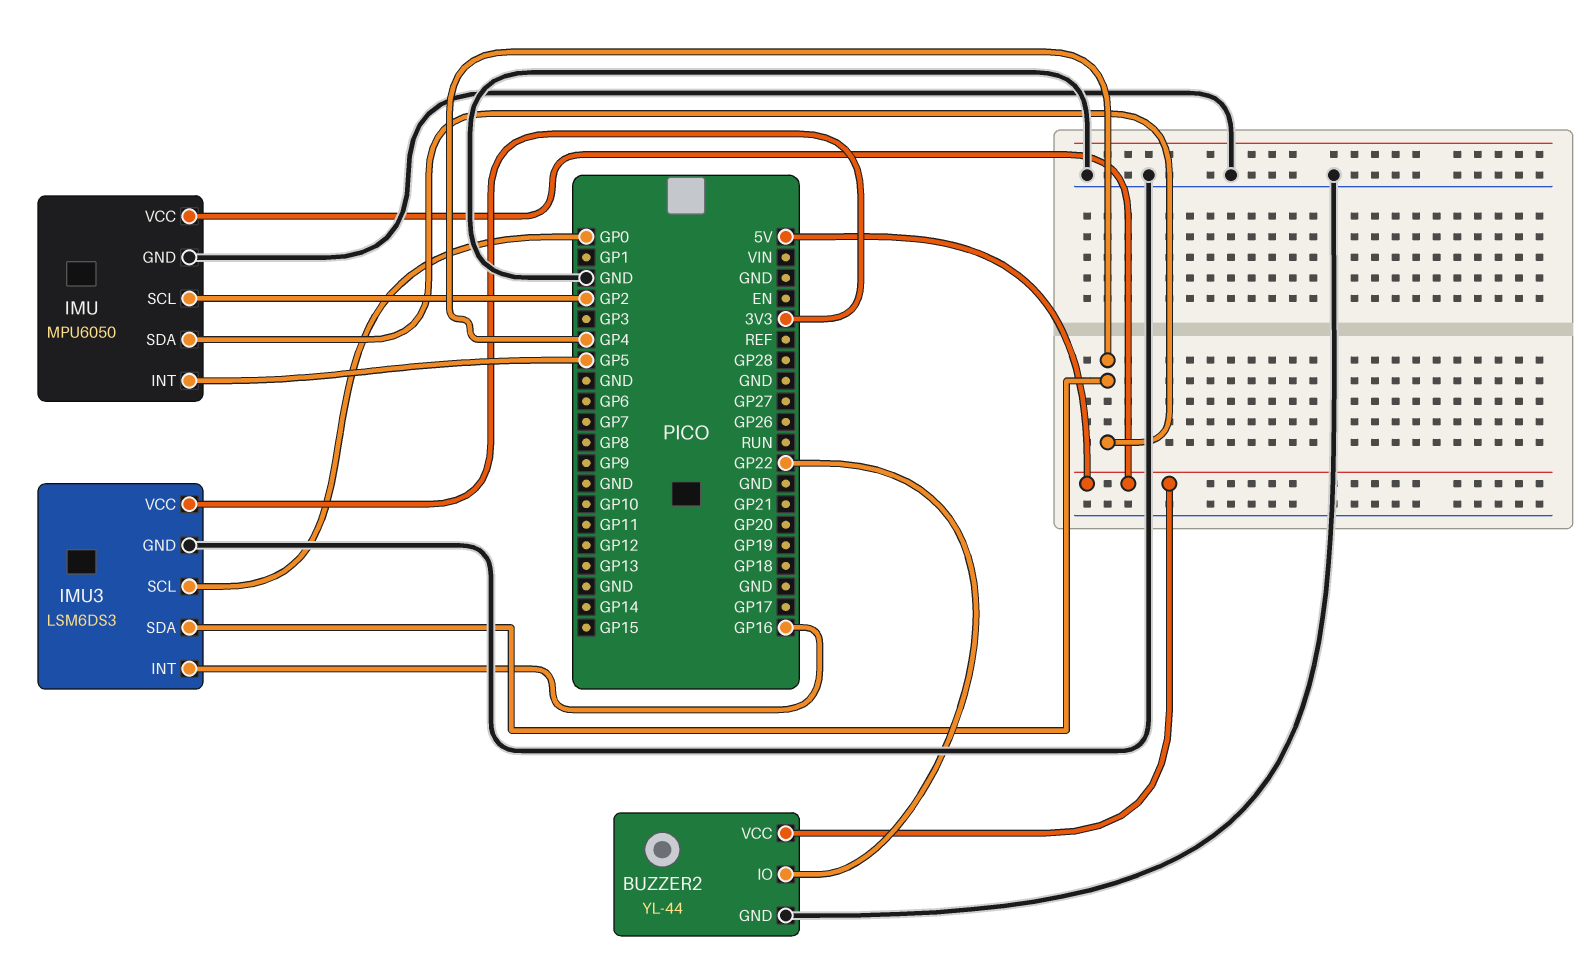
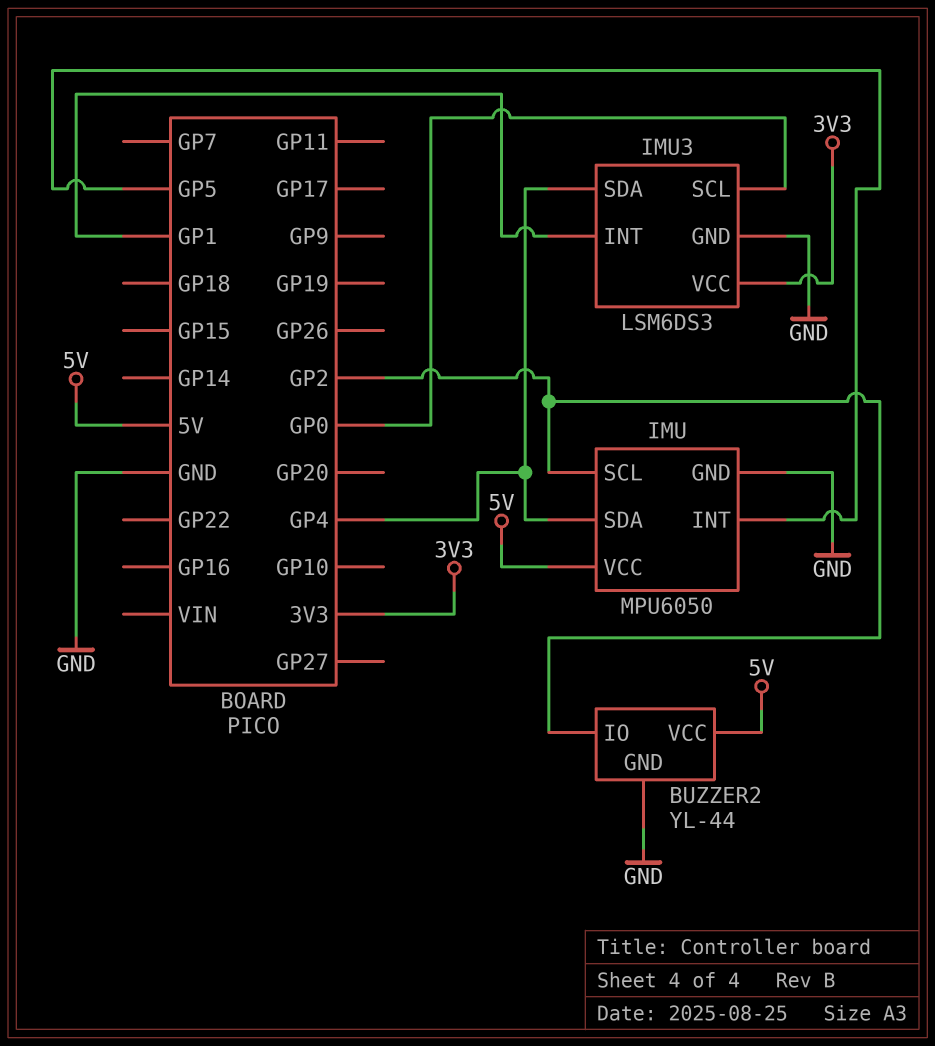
BUZZER2 pin IO: GP22 -> GP2
IMU3 pin INT: GP16 -> GP1

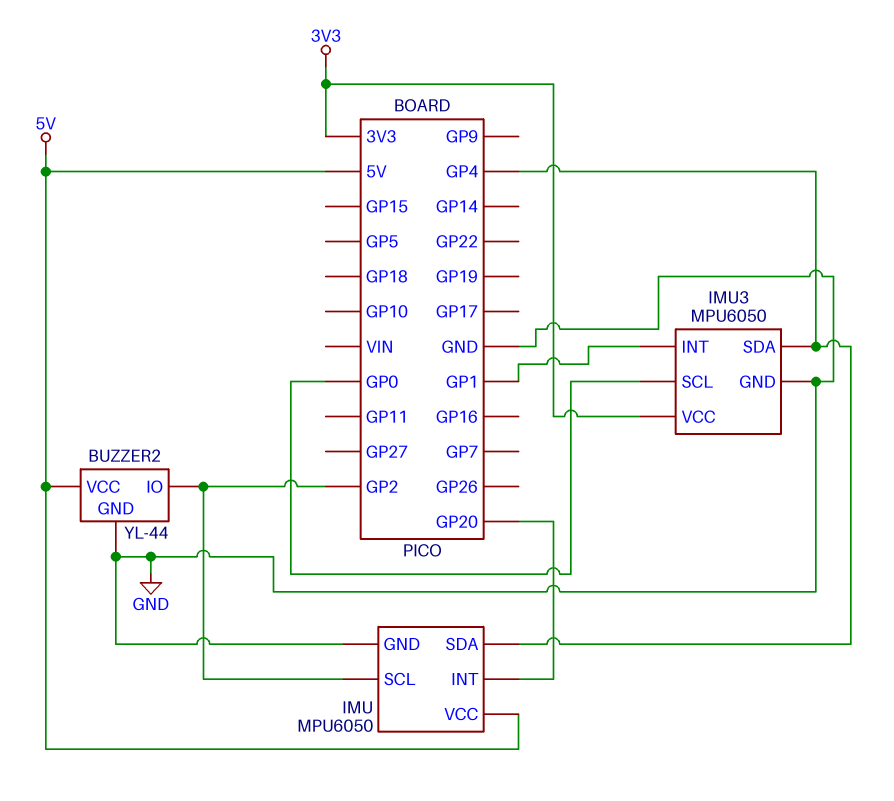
IMU pin INT: GP5 -> GP20
IMU3: LSM6DS3 -> MPU6050

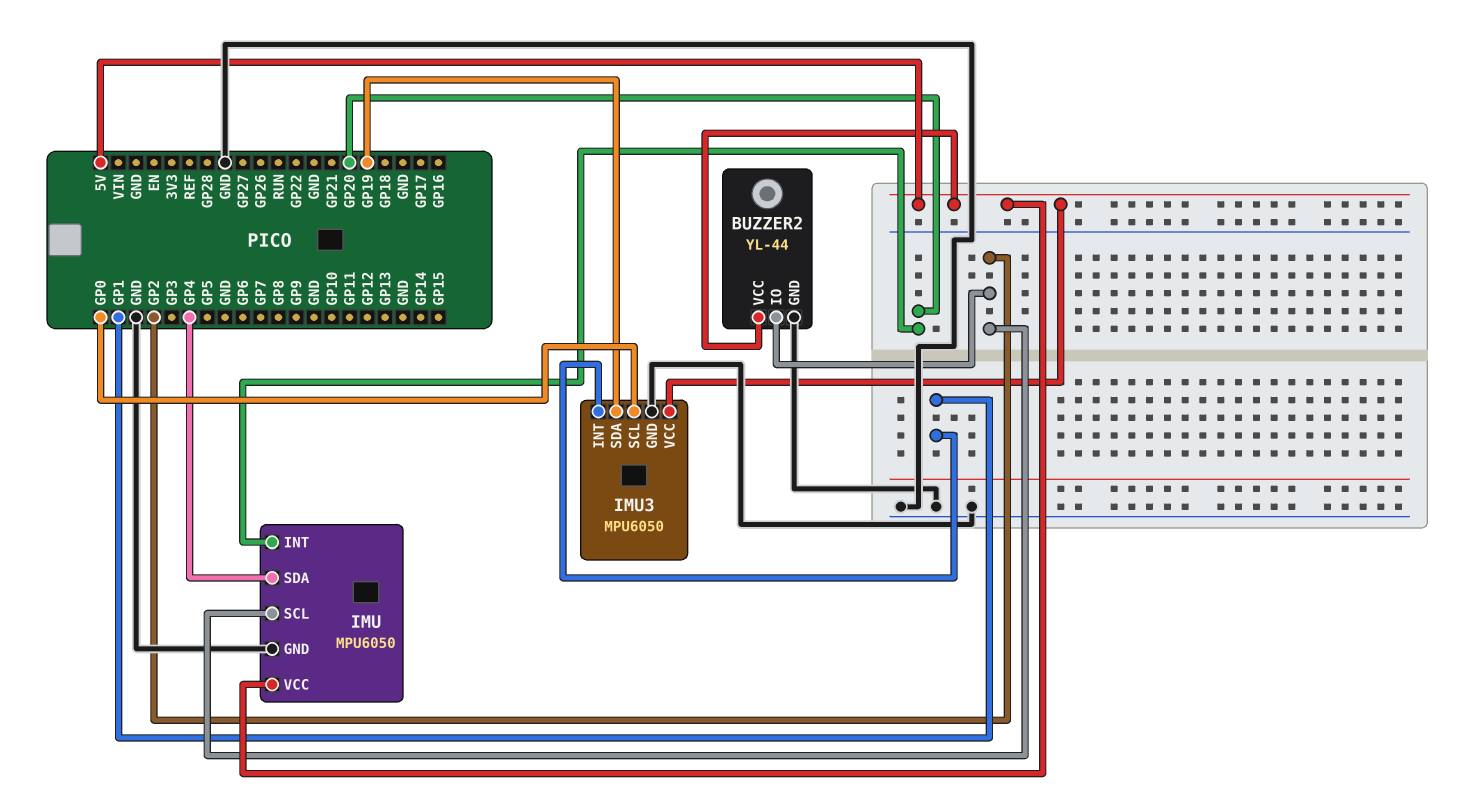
IMU3 pin SDA: GP4 -> GP19
IMU3 pin VCC: 3V3 -> 5V

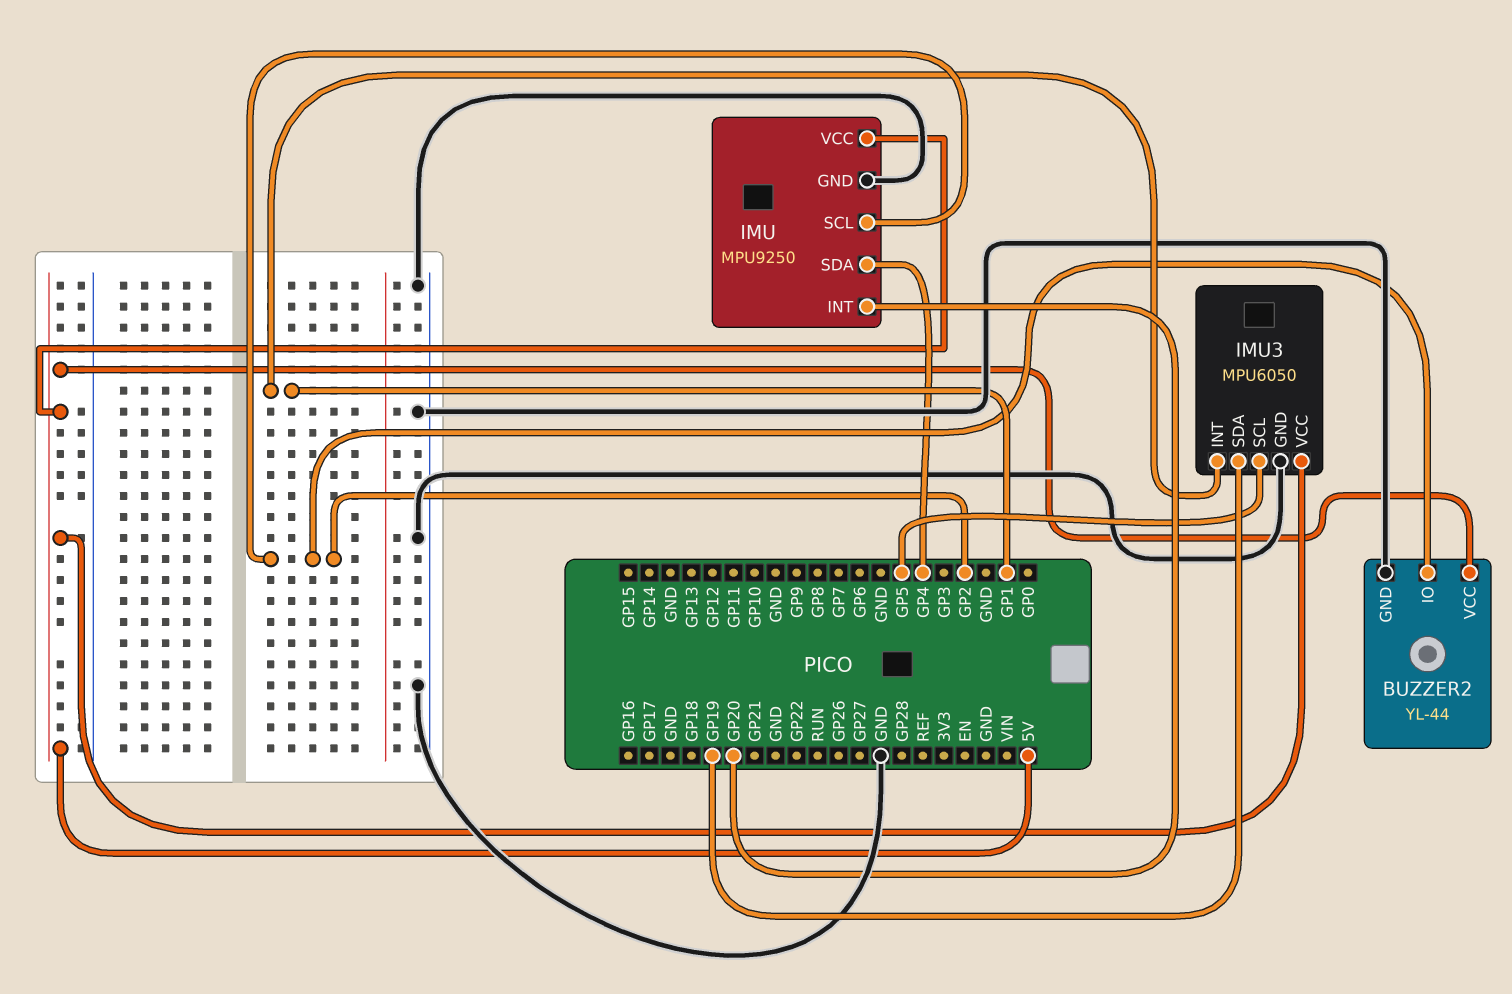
IMU: MPU6050 -> MPU9250
IMU3 pin SCL: GP0 -> GP5

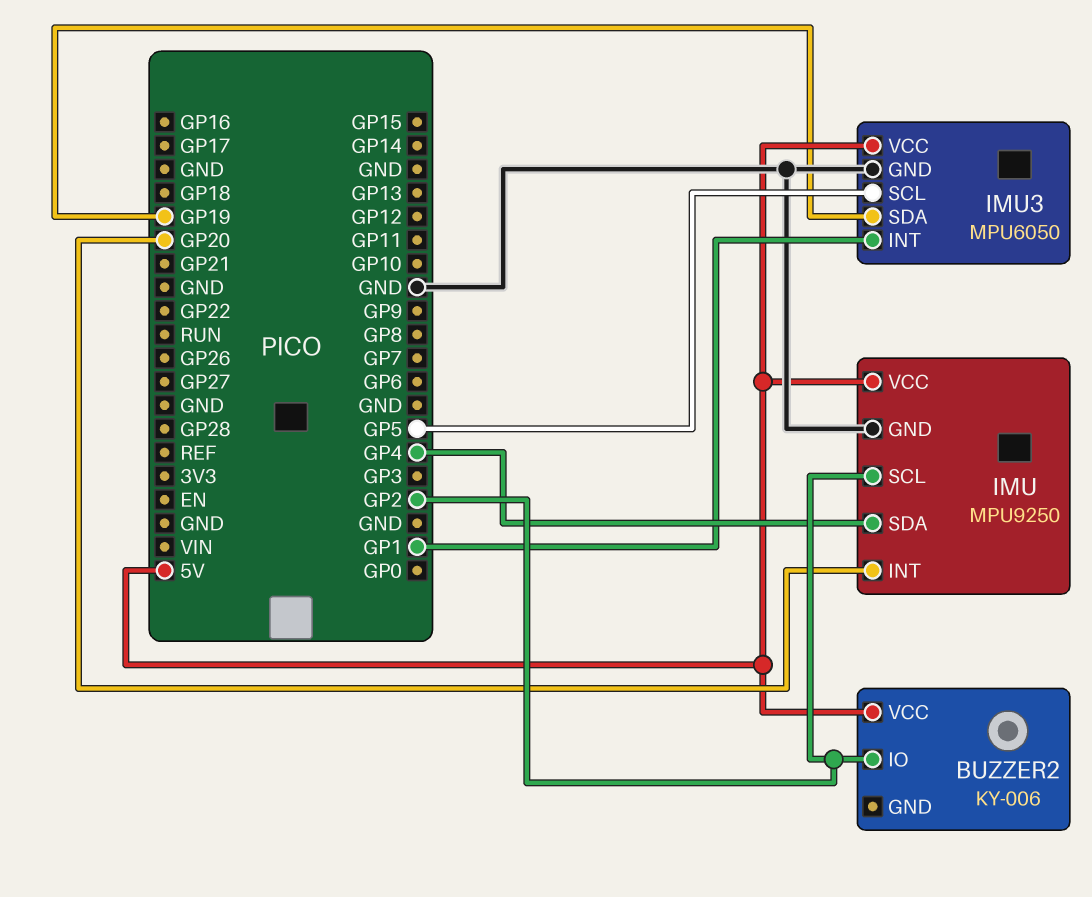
BUZZER2: YL-44 -> KY-006
BUZZER2 pin GND: GND -> none

